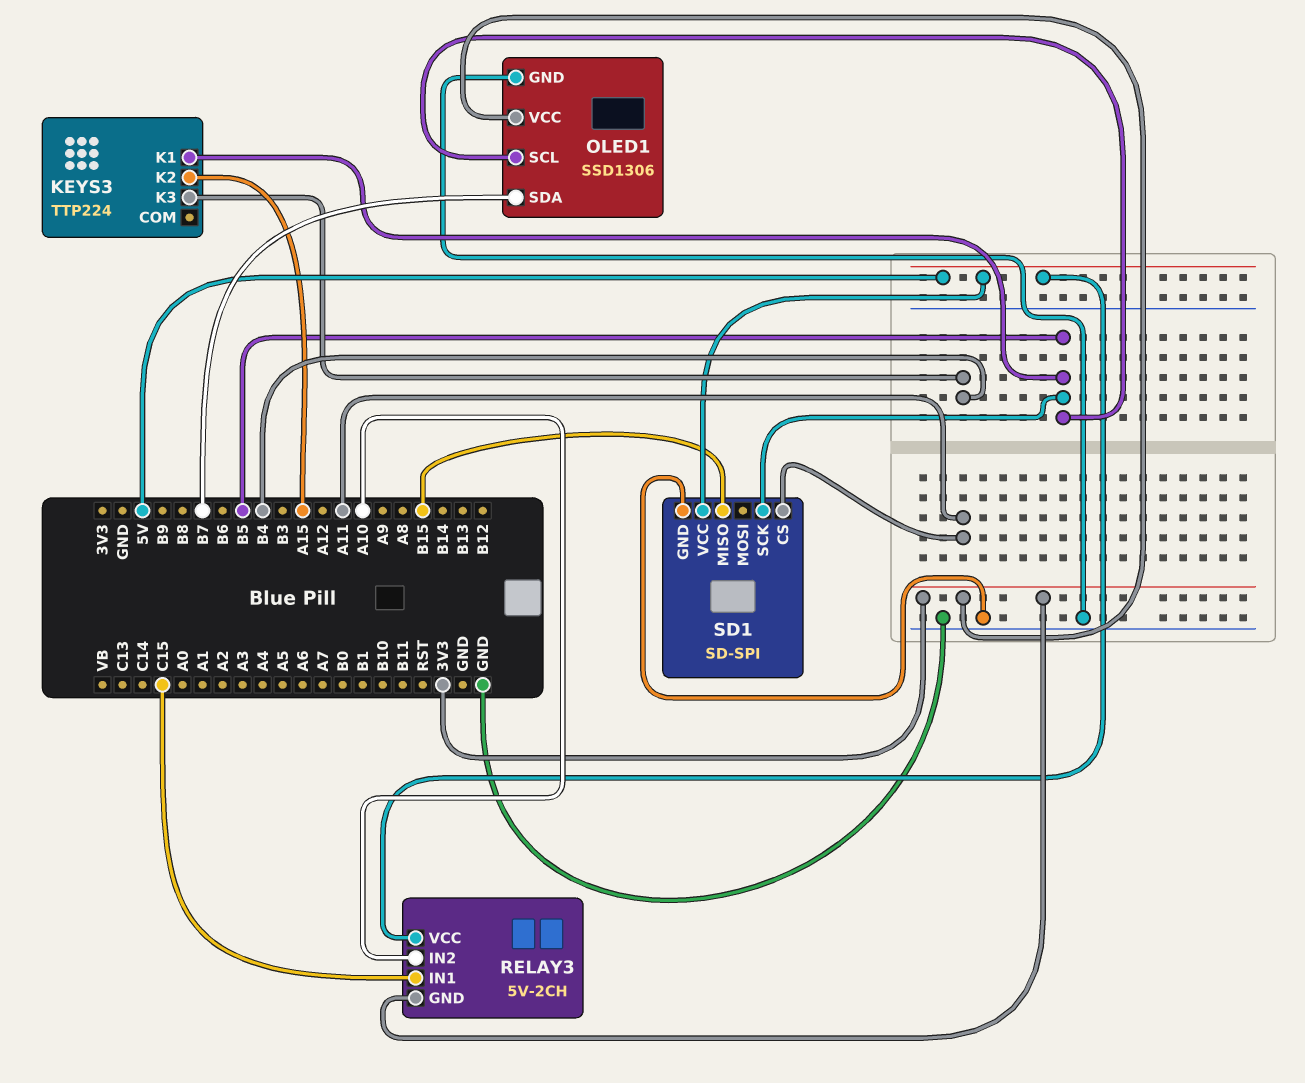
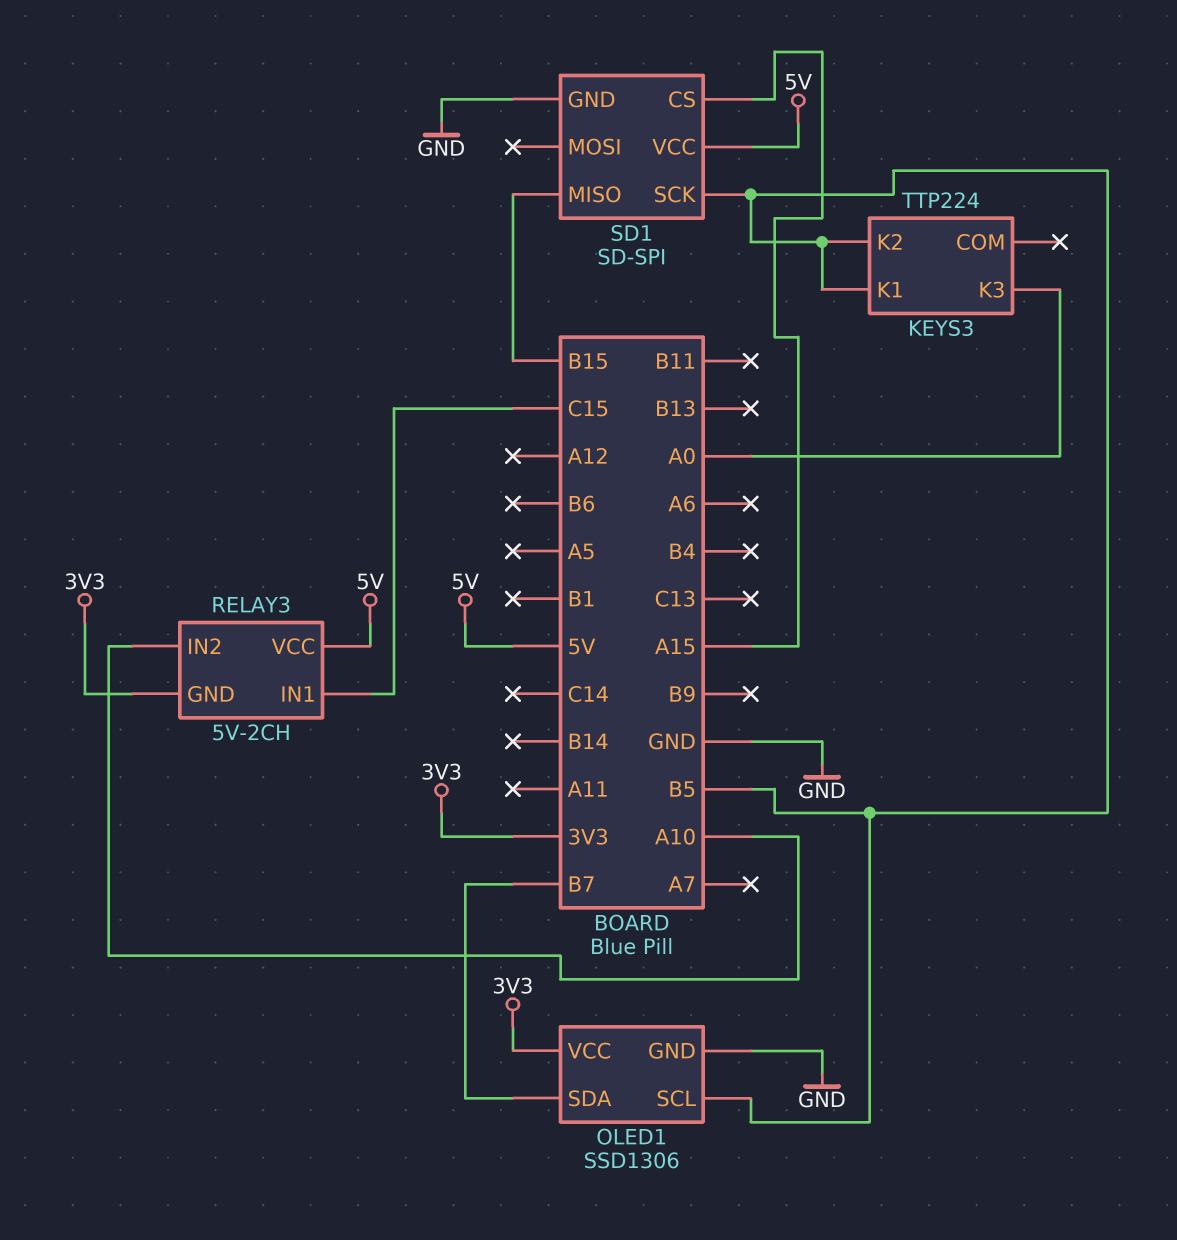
KEYS3 pin K2: A15 -> B5
KEYS3 pin K3: B4 -> A0
SD1 pin CS: A11 -> A15

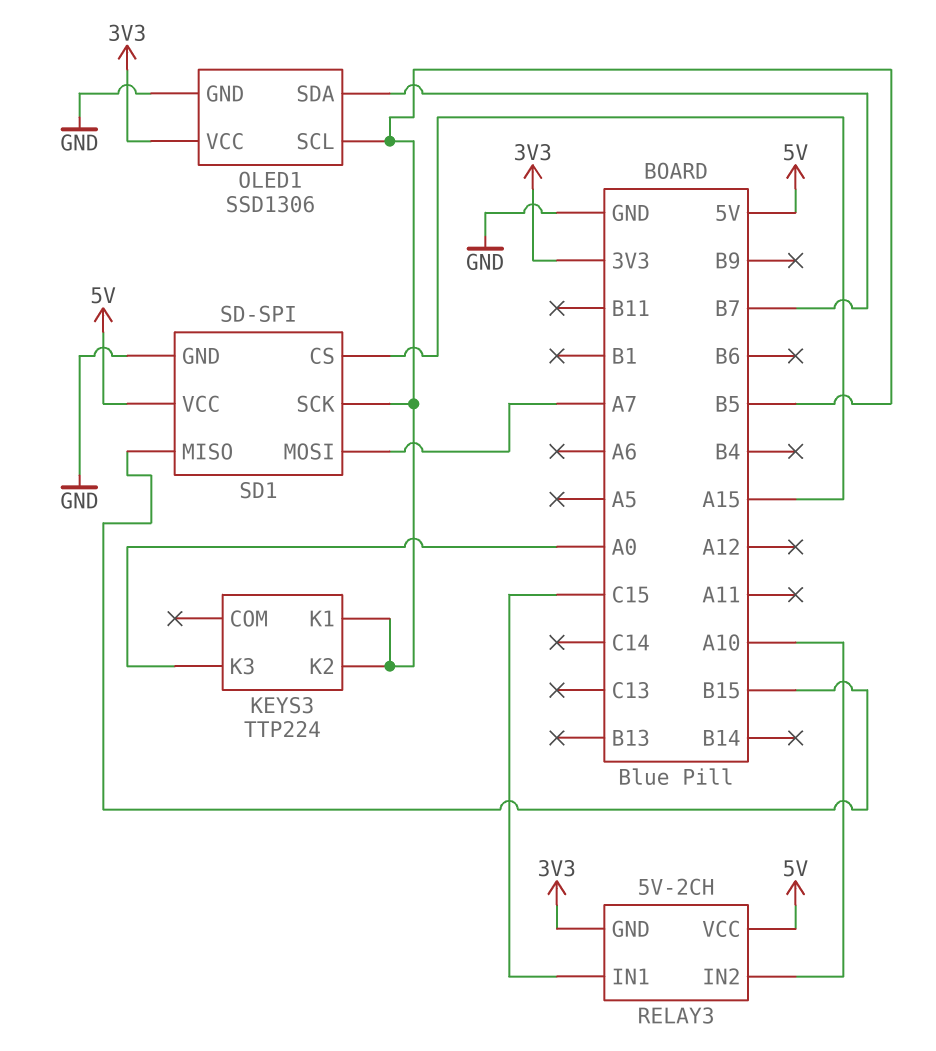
SD1 pin MOSI: none -> A7

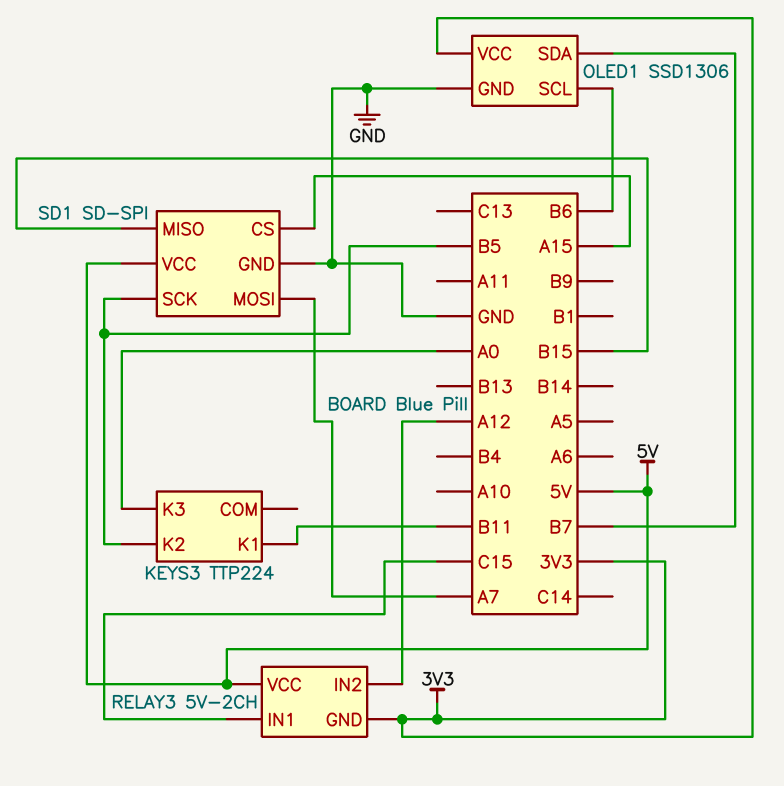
KEYS3 pin K1: B5 -> B11
OLED1 pin SCL: B5 -> B6
RELAY3 pin IN2: A10 -> A12

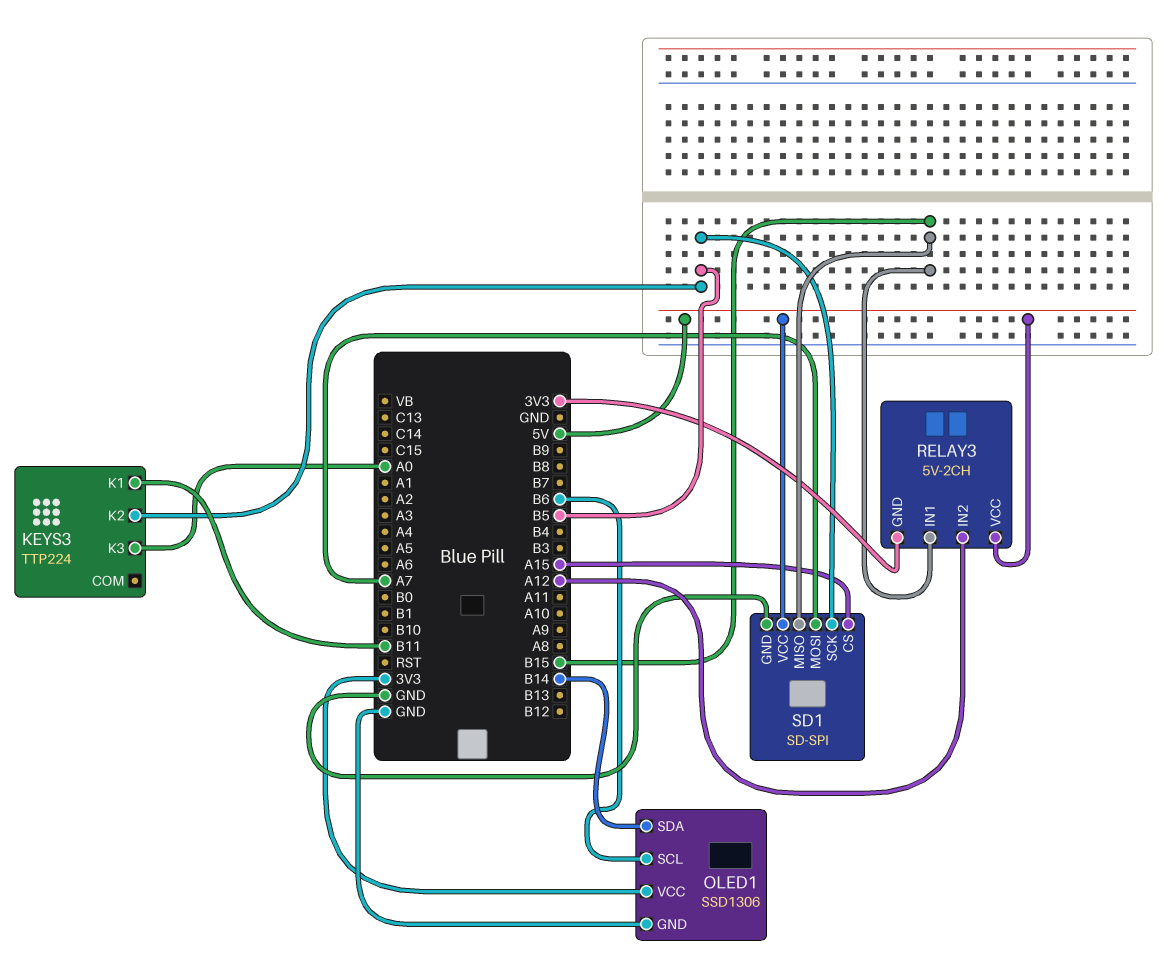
OLED1 pin SDA: B7 -> B14
RELAY3 pin IN1: C15 -> B15

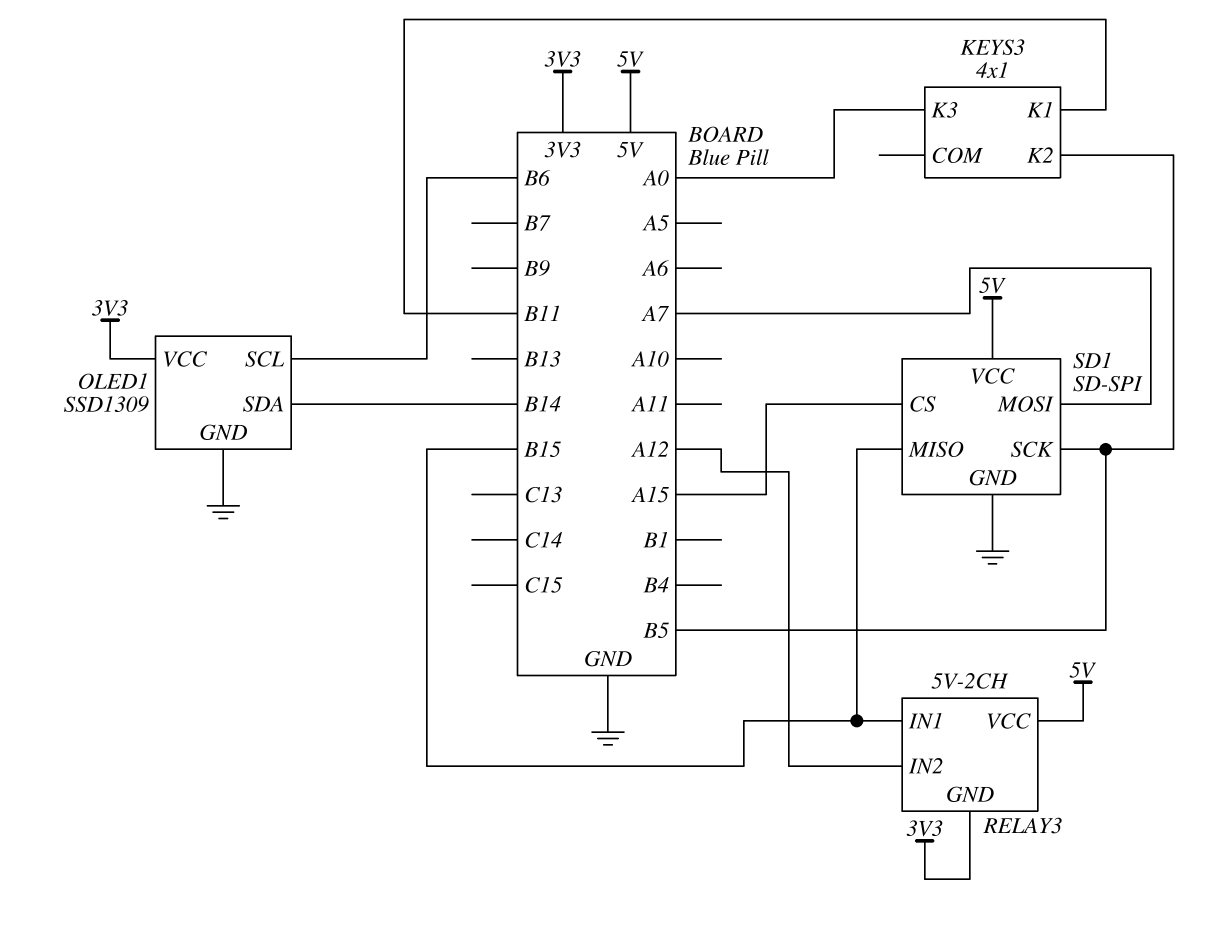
KEYS3: TTP224 -> 4x1
OLED1: SSD1306 -> SSD1309

